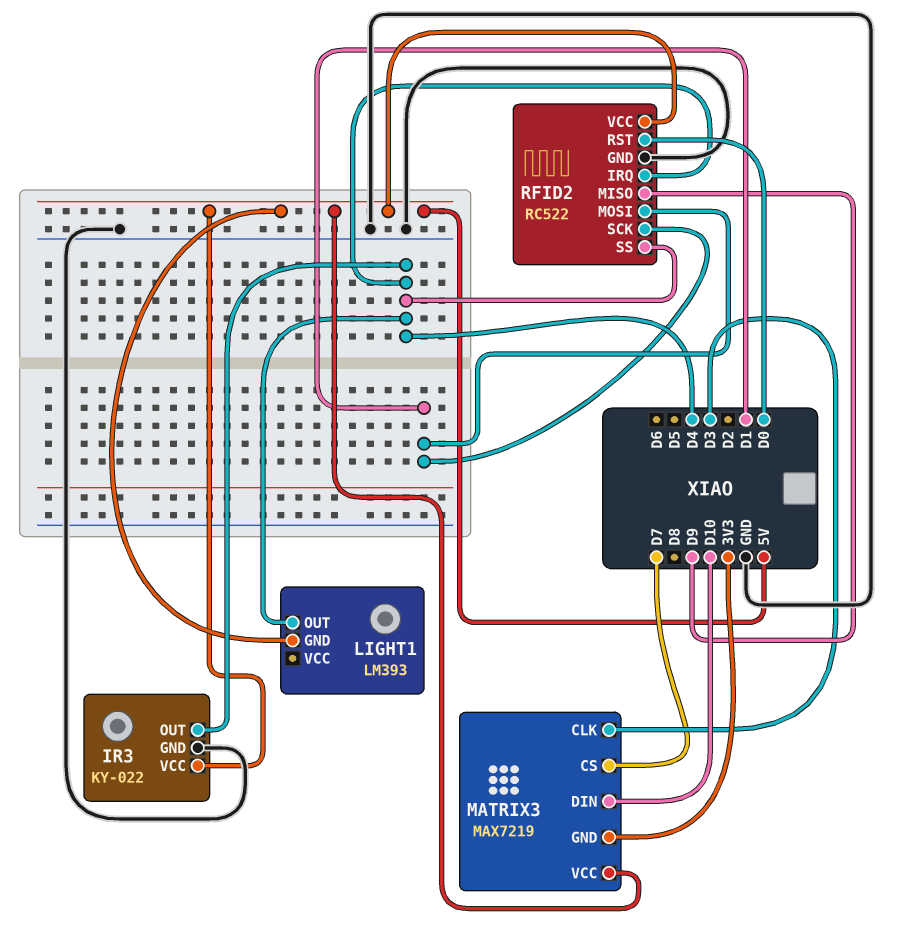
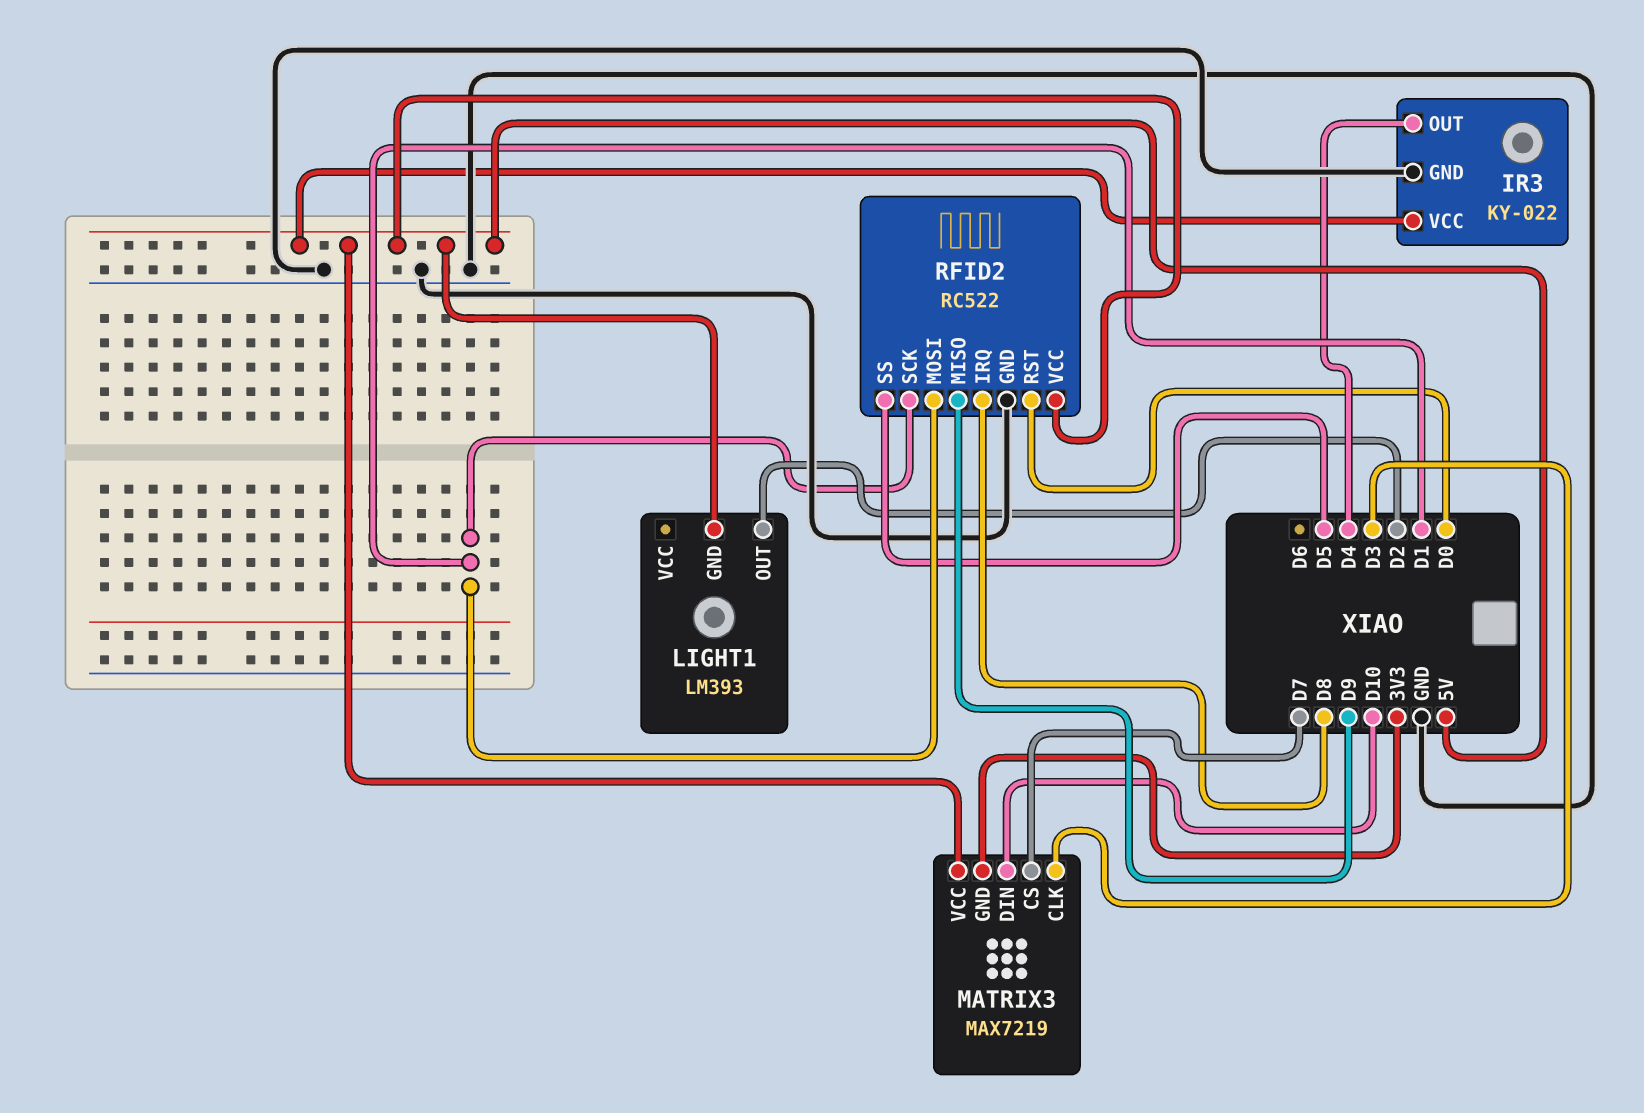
LIGHT1 pin OUT: D4 -> D2
RFID2 pin IRQ: D4 -> D8
RFID2 pin SS: D4 -> D5

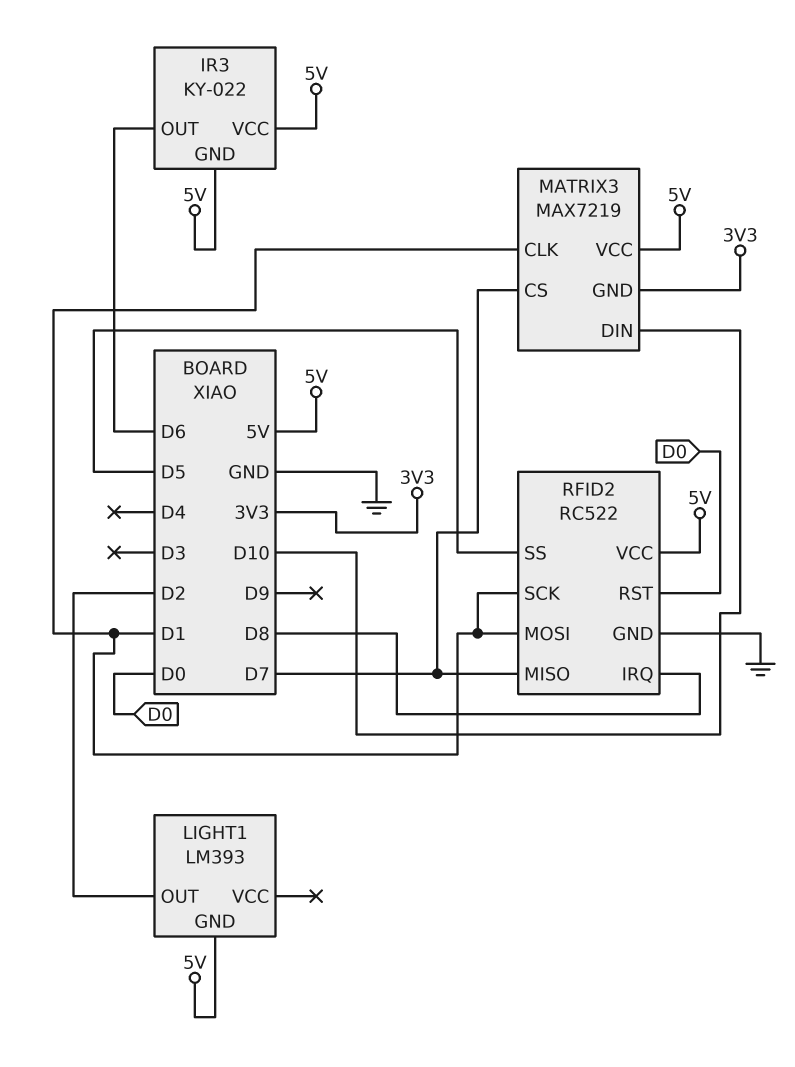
IR3 pin GND: GND -> 5V
IR3 pin OUT: D4 -> D6
MATRIX3 pin CLK: D3 -> D1
RFID2 pin MISO: D9 -> D7

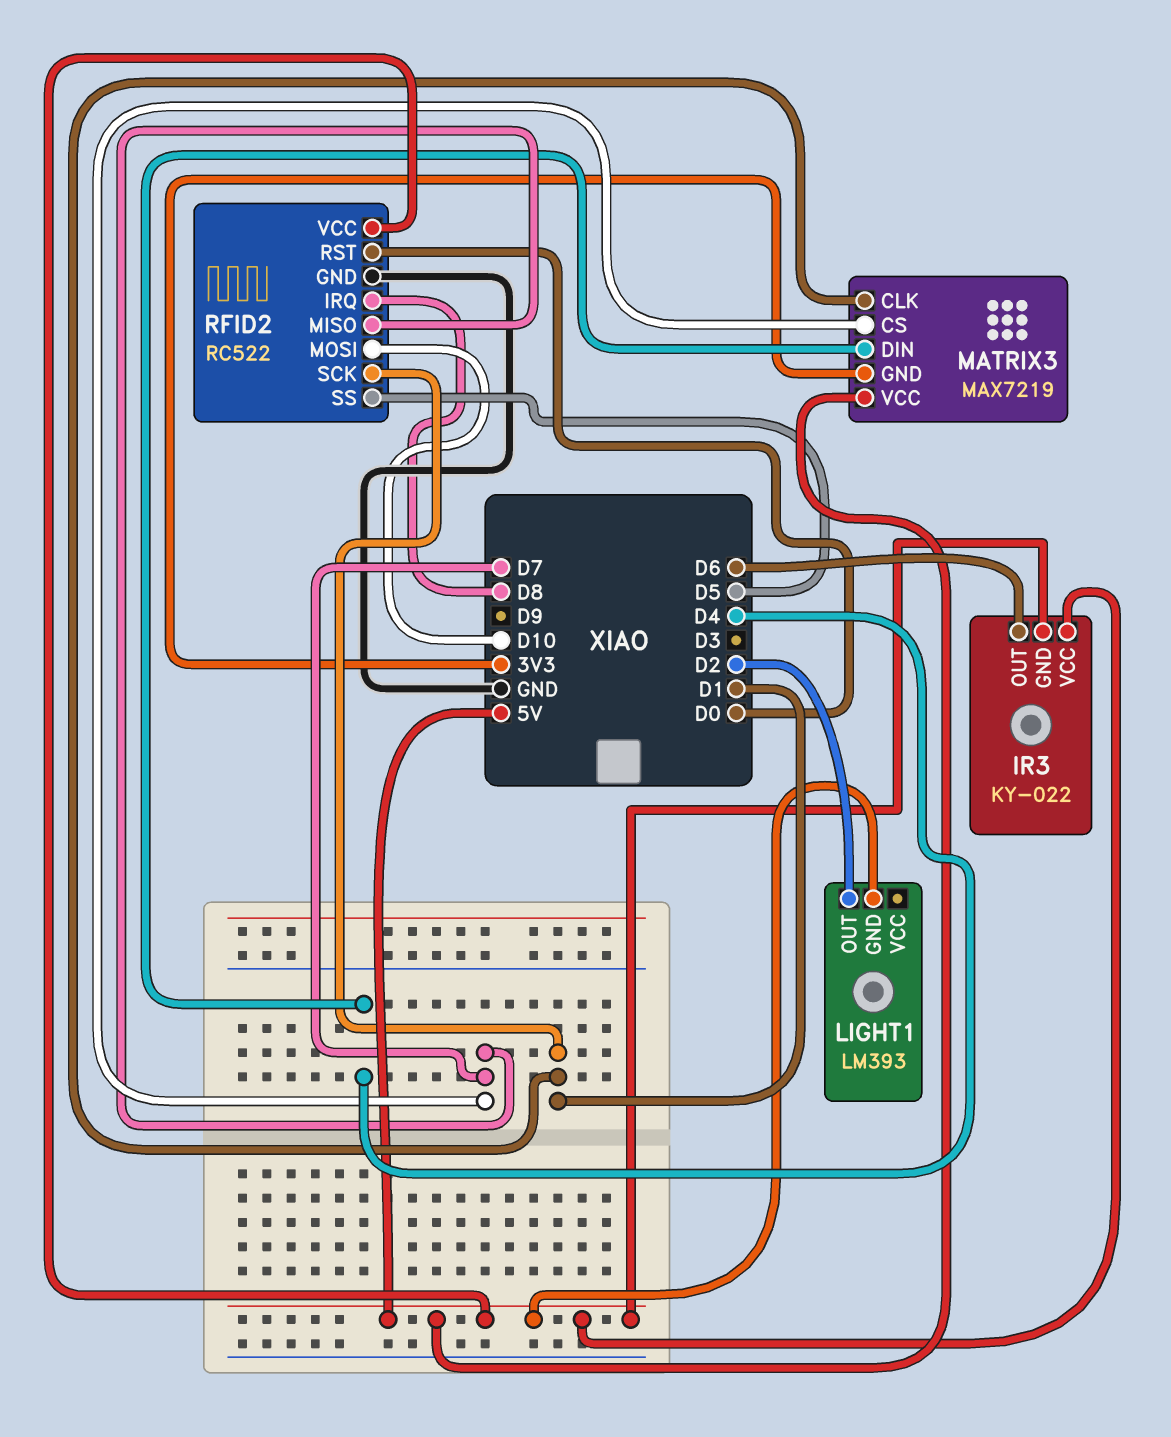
MATRIX3 pin DIN: D10 -> D4
RFID2 pin MOSI: D1 -> D10

